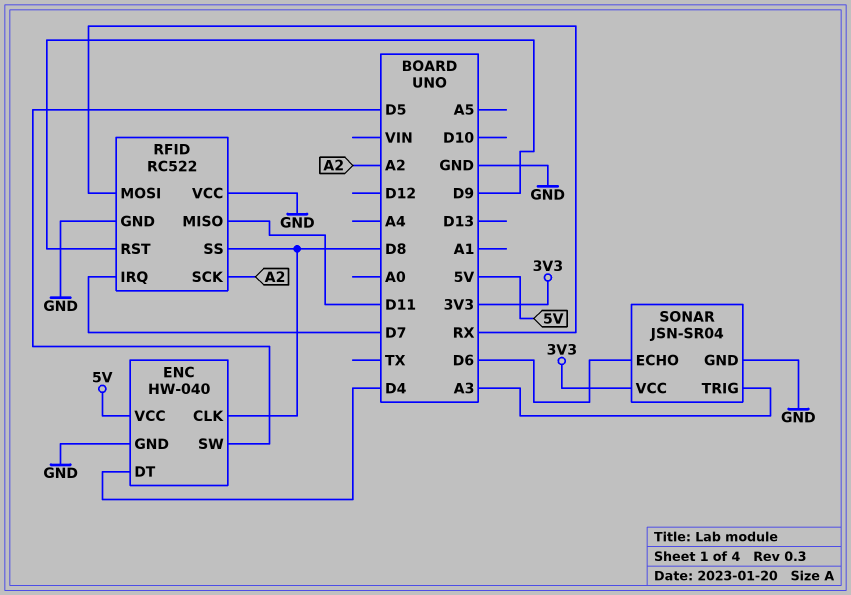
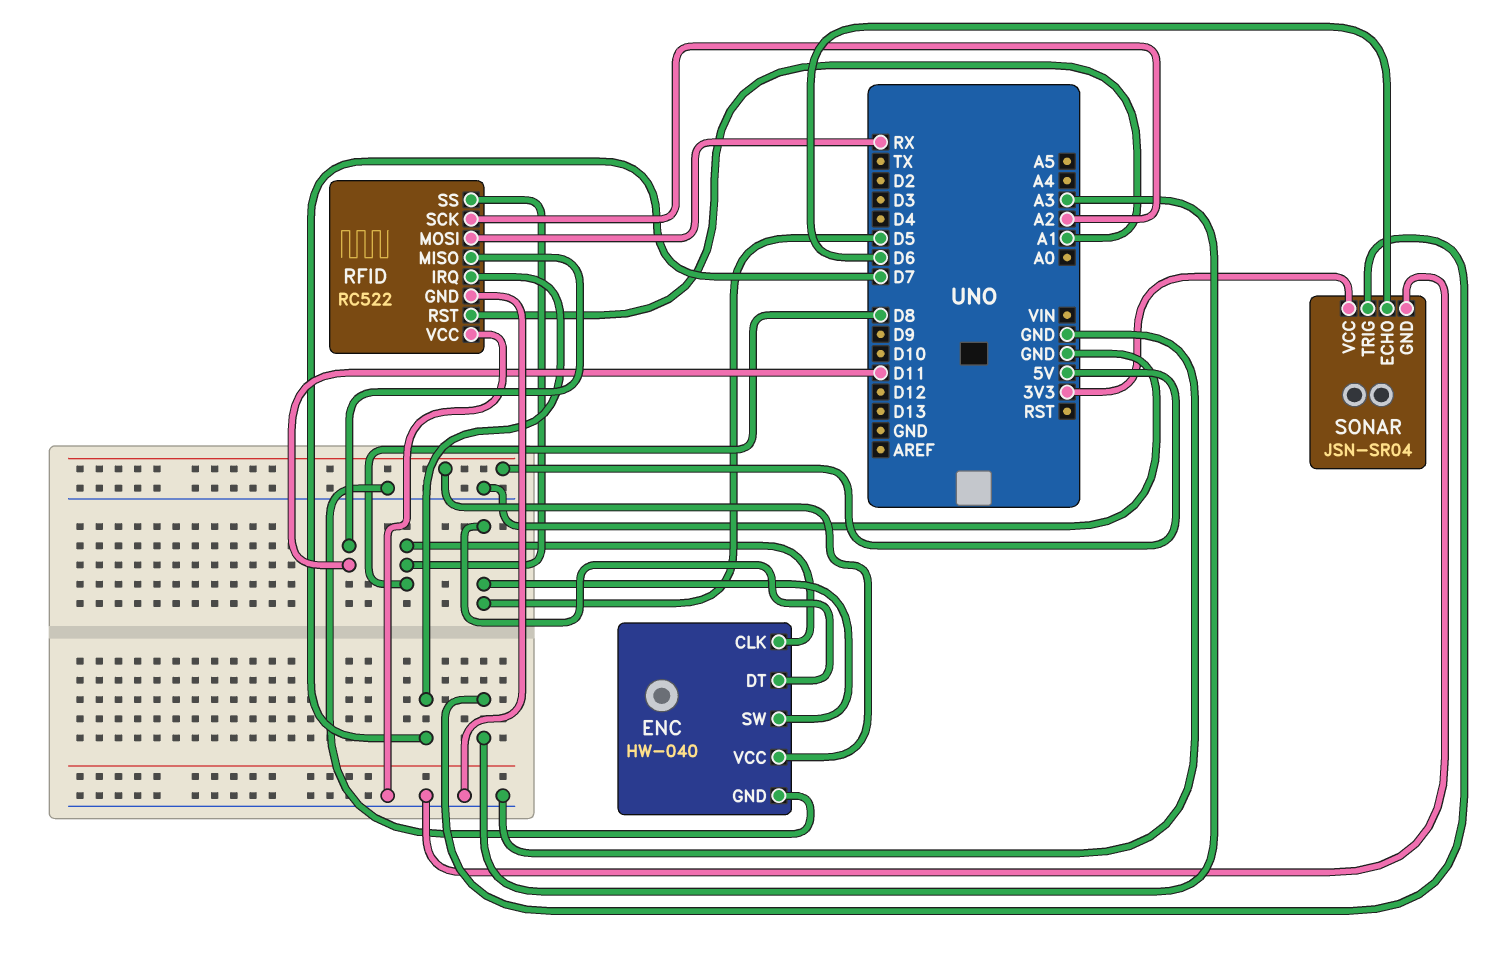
ENC pin DT: D4 -> D5
RFID pin RST: D9 -> A1

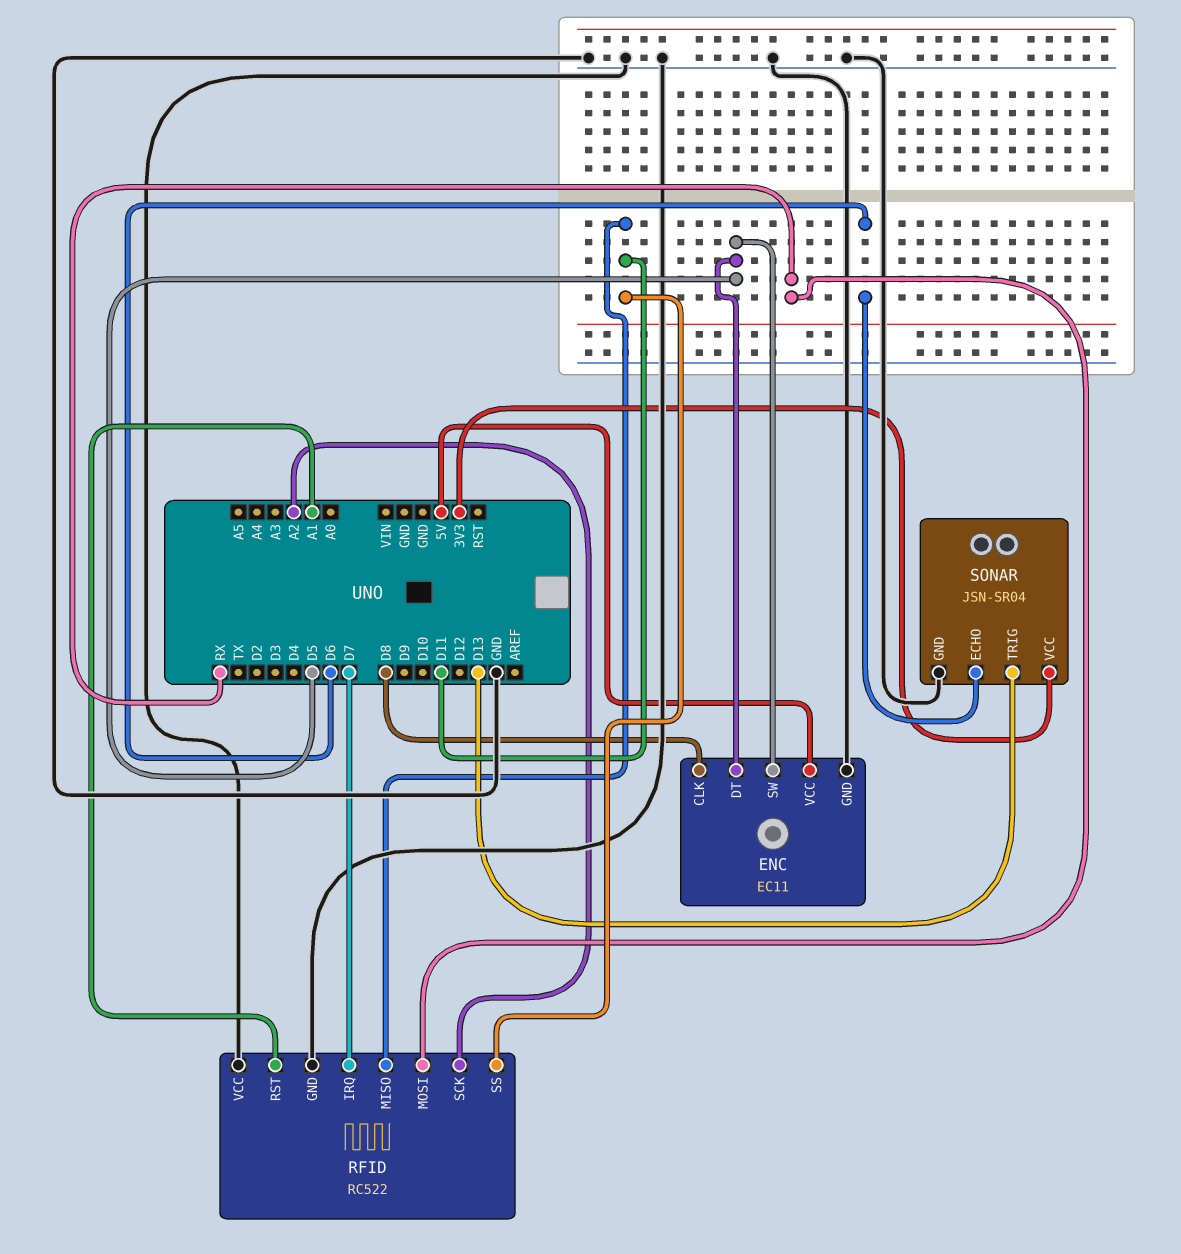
ENC: HW-040 -> EC11
RFID pin SS: D8 -> D11
SONAR pin TRIG: A3 -> D13

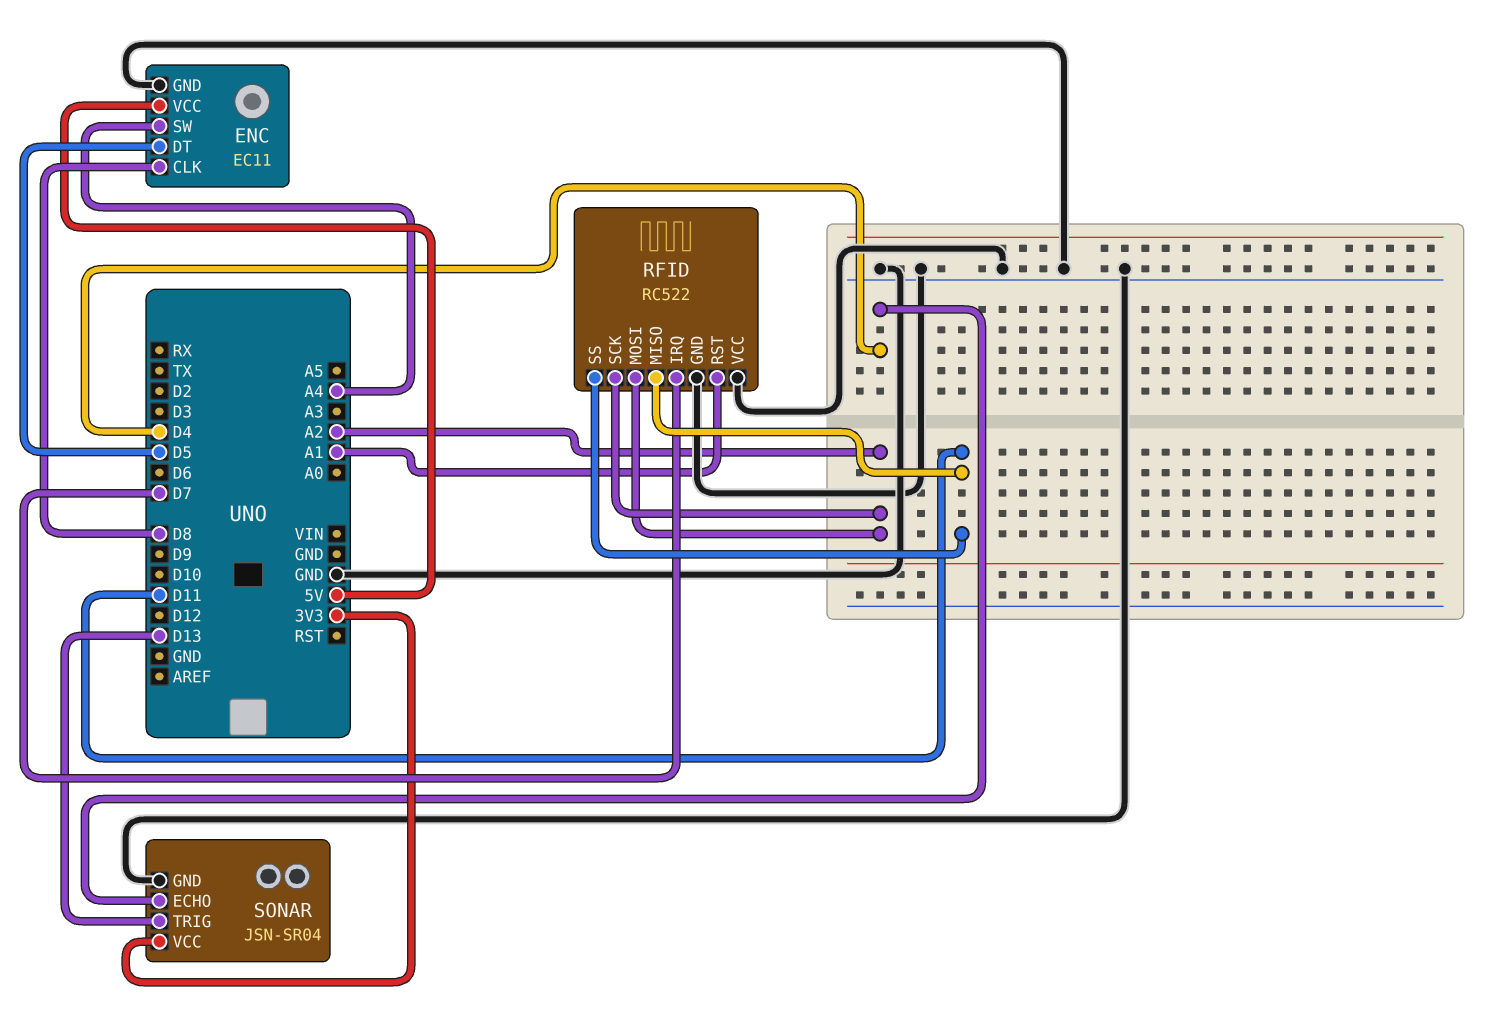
ENC pin SW: D5 -> A4
RFID pin MOSI: RX -> A2
SONAR pin ECHO: D6 -> D4

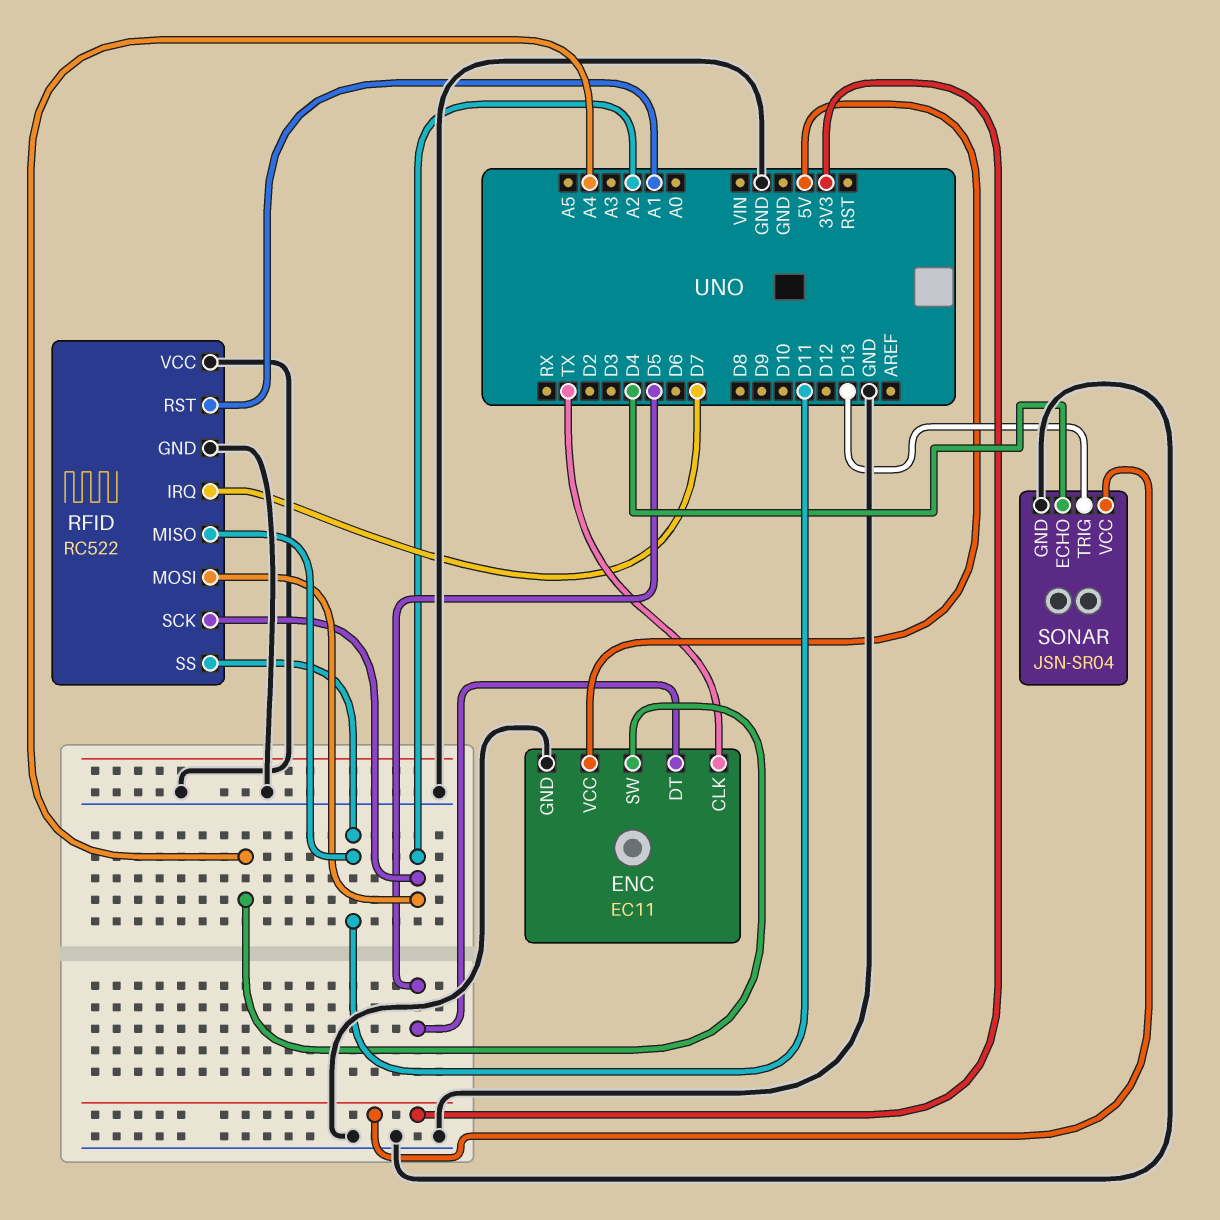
ENC pin CLK: D8 -> TX

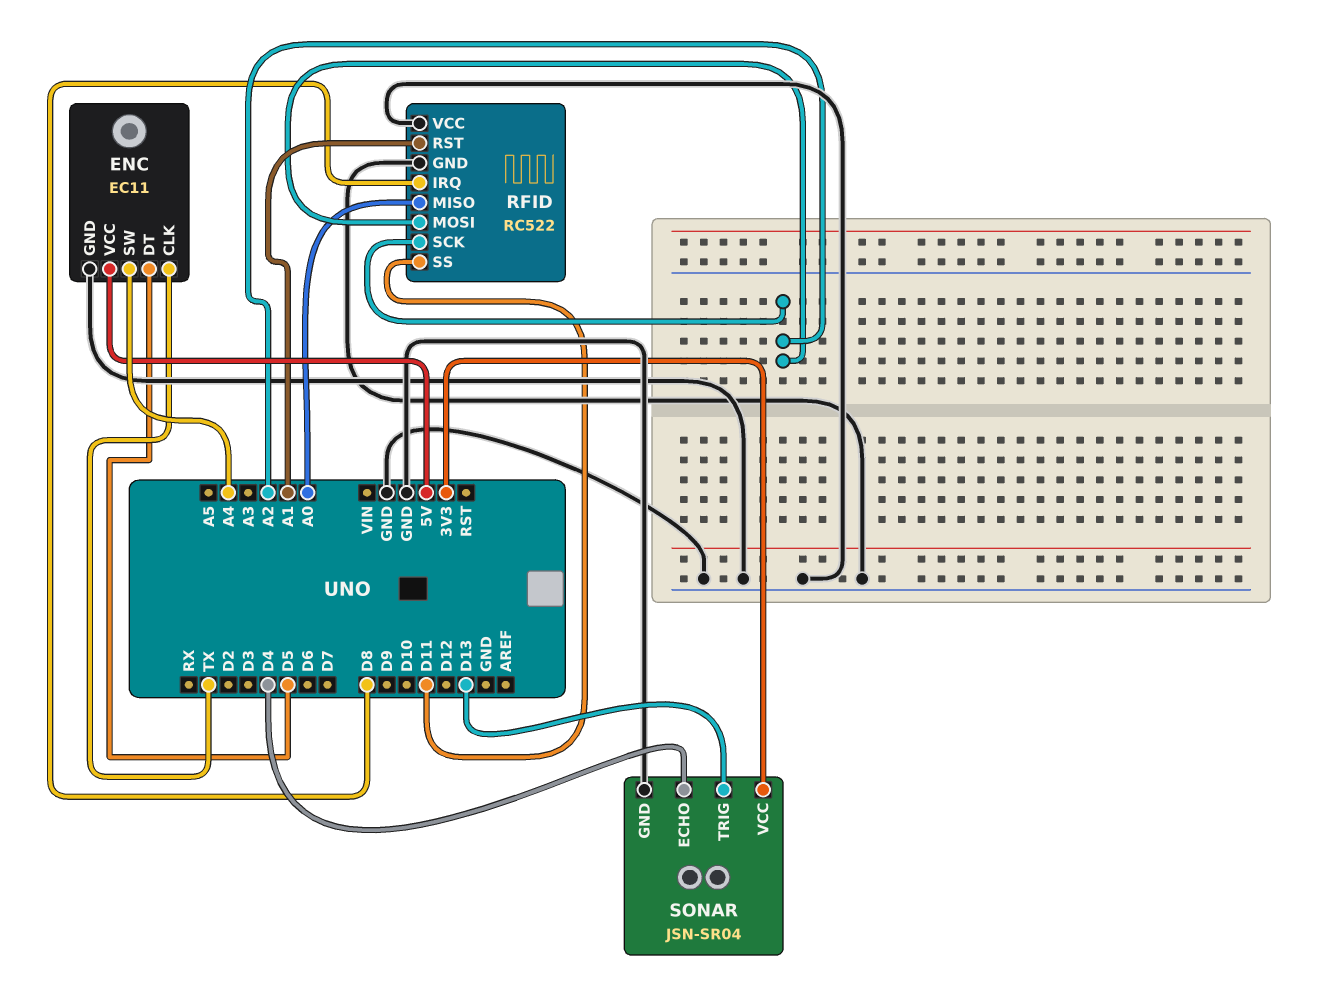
RFID pin IRQ: D7 -> D8
RFID pin MISO: D11 -> A0

